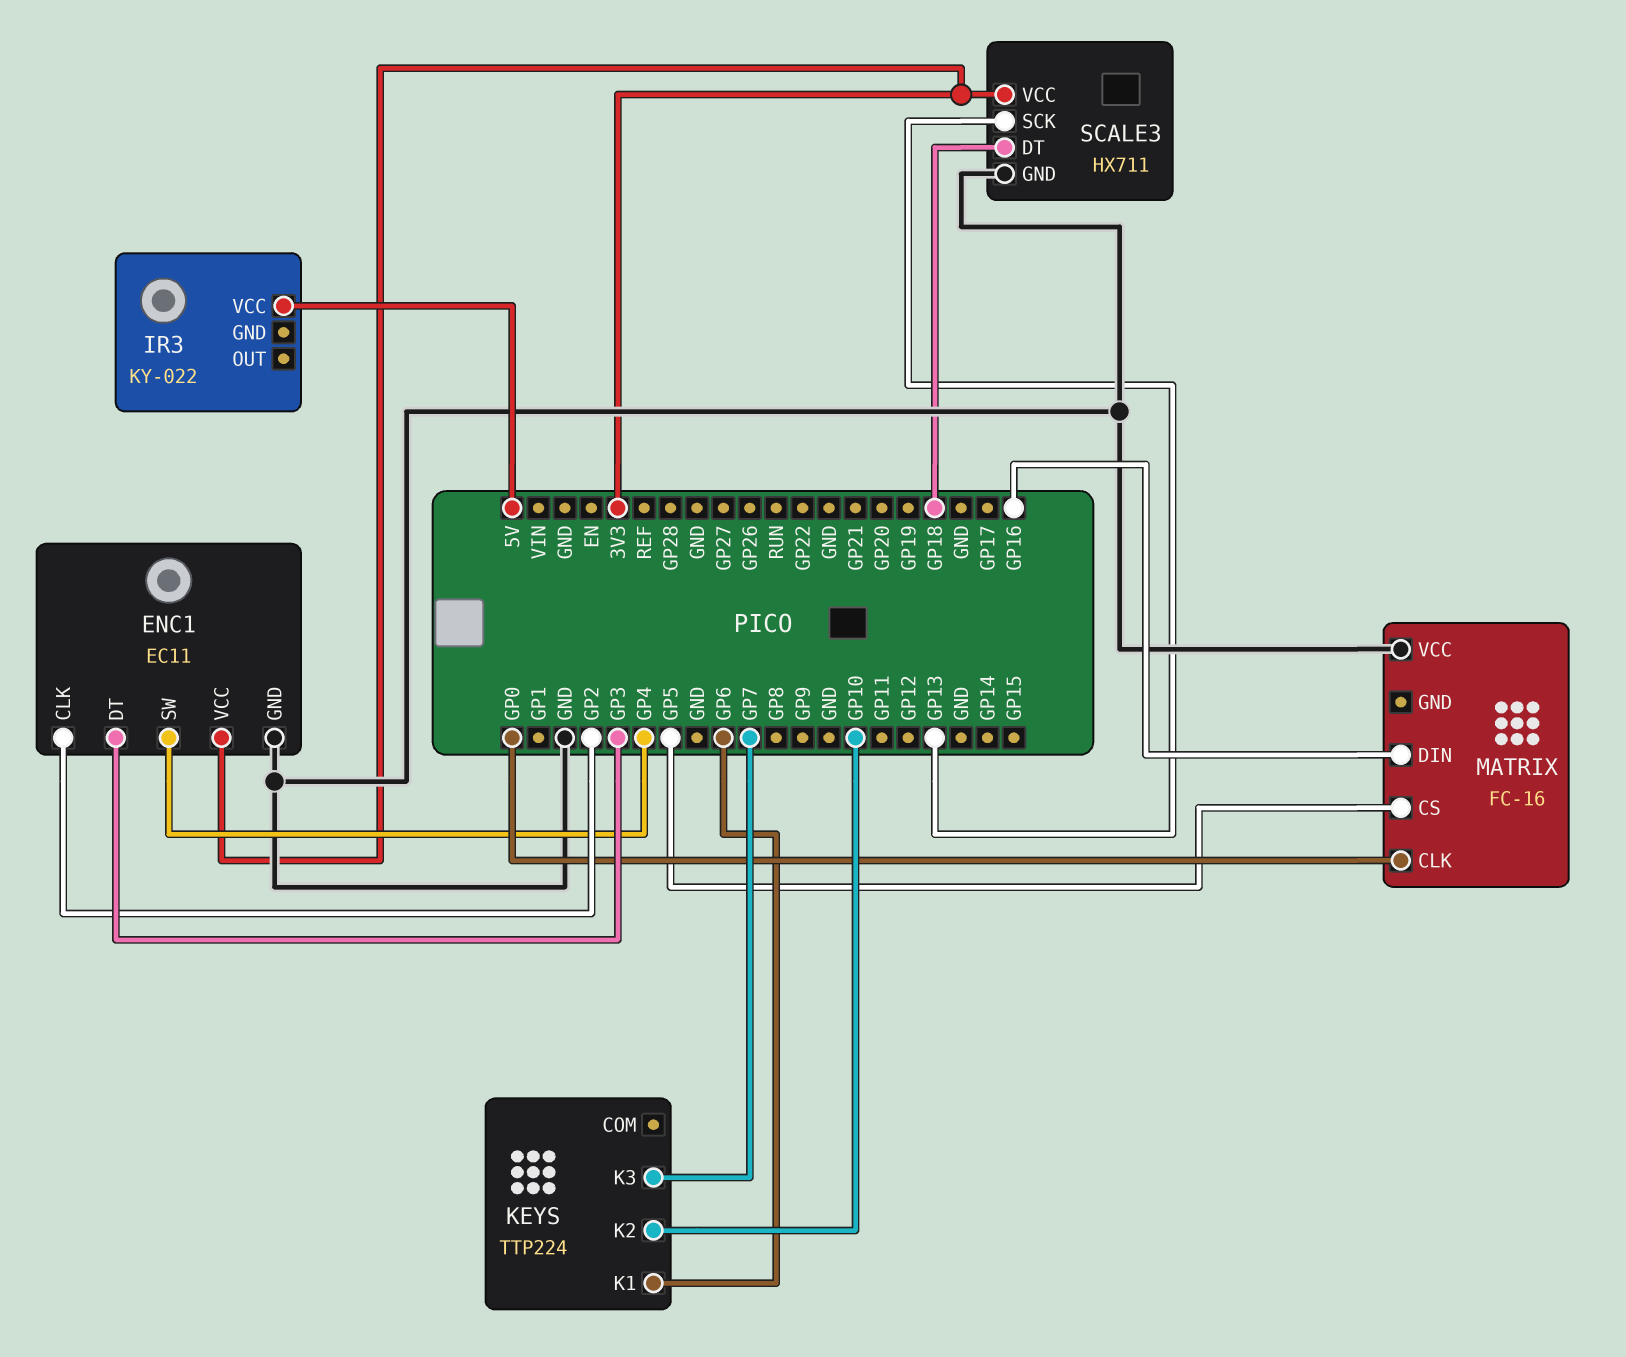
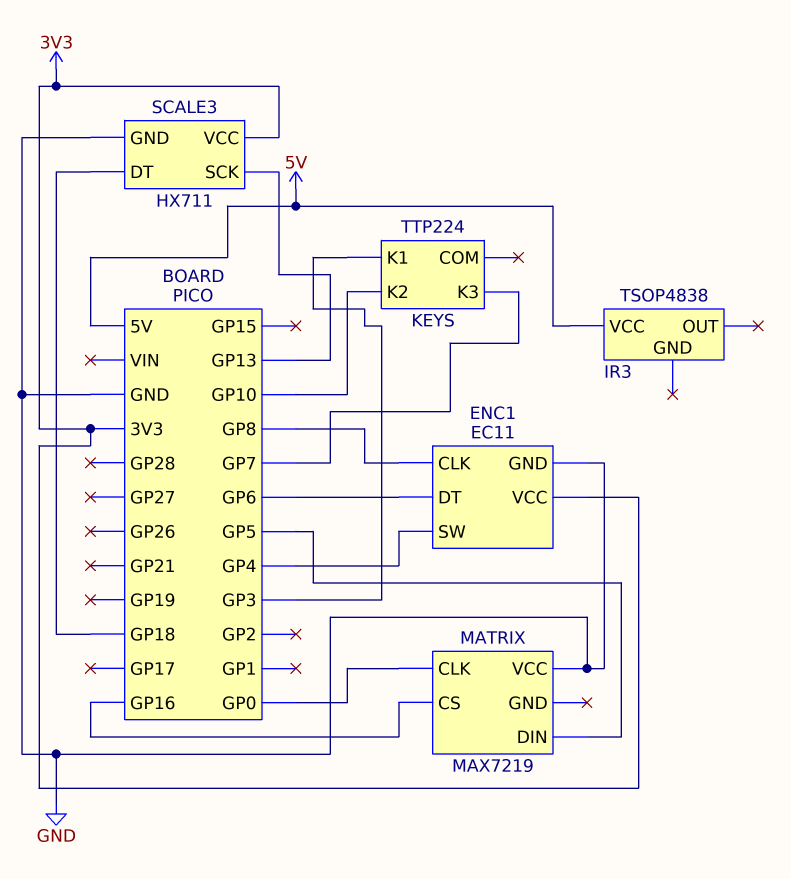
ENC1 pin CLK: GP2 -> GP8
ENC1 pin DT: GP3 -> GP6
IR3: KY-022 -> TSOP4838
KEYS pin K1: GP6 -> GP3
MATRIX: FC-16 -> MAX7219
MATRIX pin CS: GP5 -> GP16
MATRIX pin DIN: GP16 -> GP5

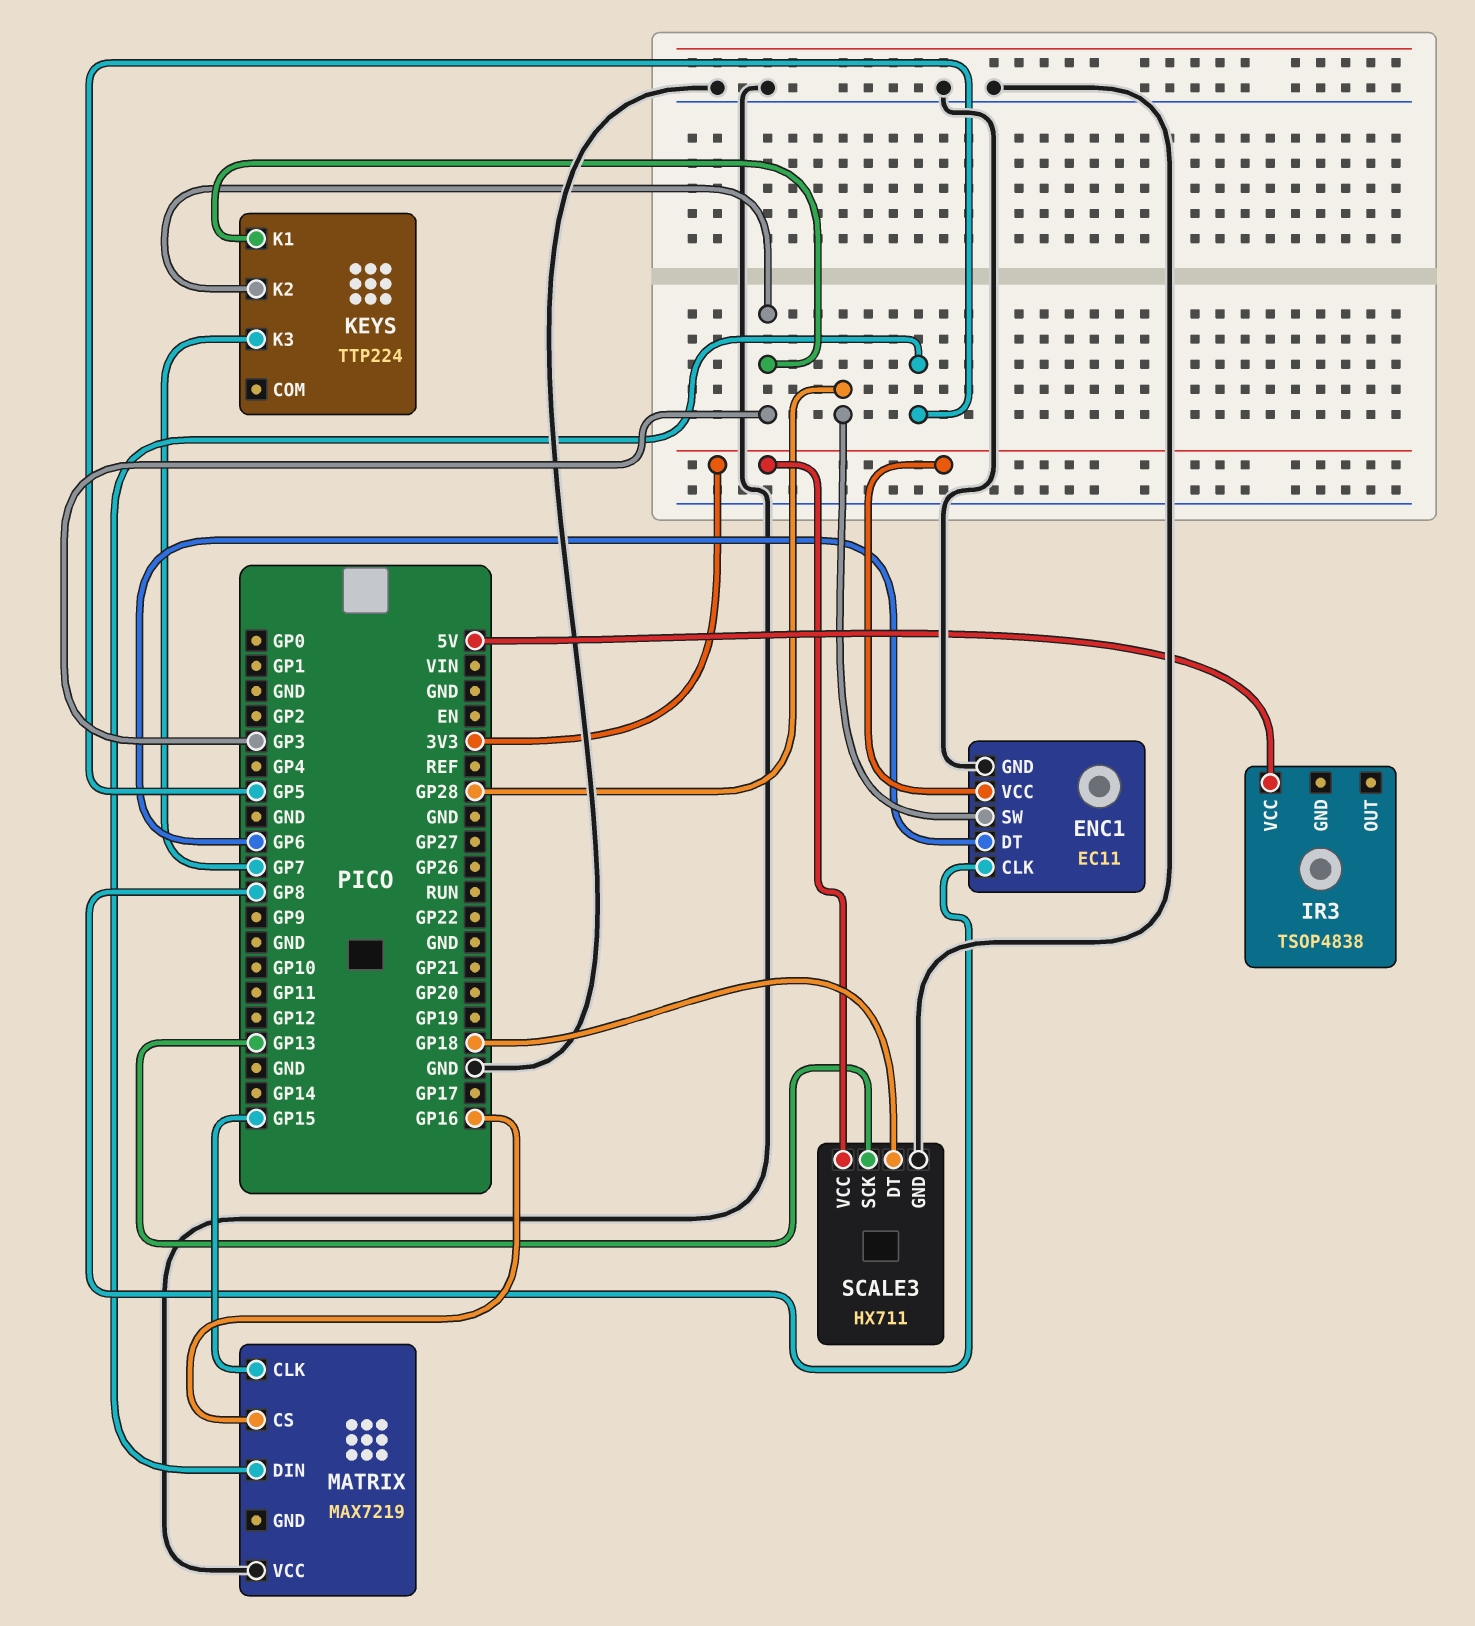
ENC1 pin SW: GP4 -> GP28
KEYS pin K2: GP10 -> GP3
MATRIX pin CLK: GP0 -> GP15

